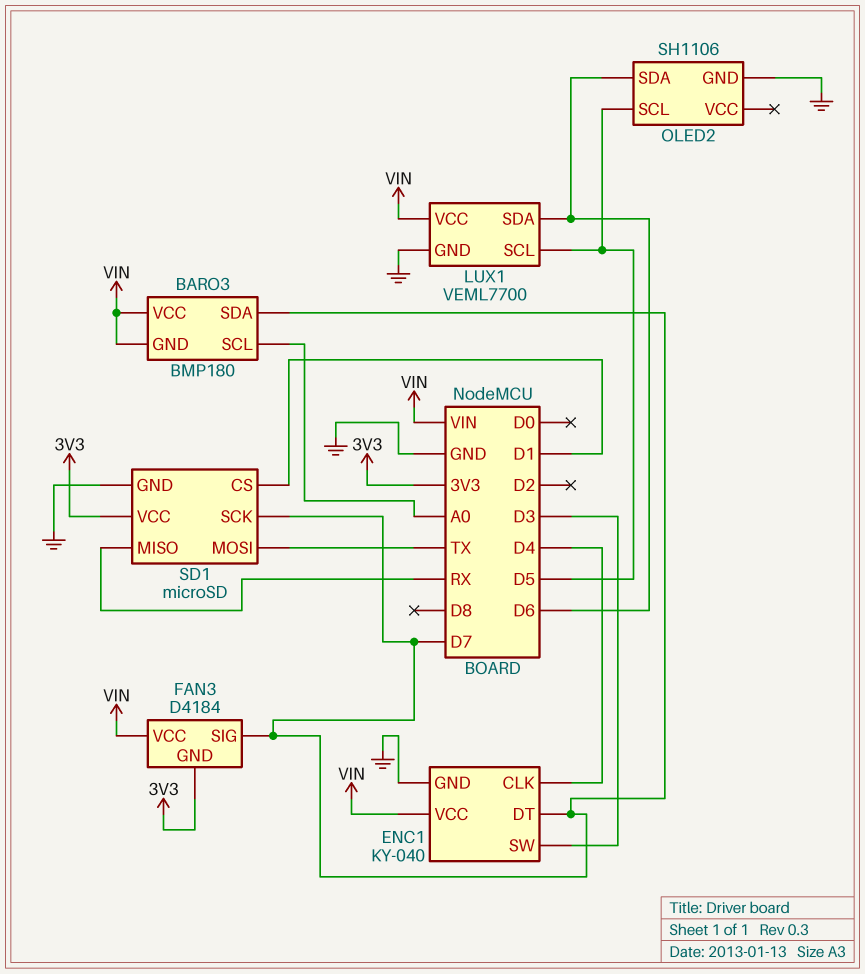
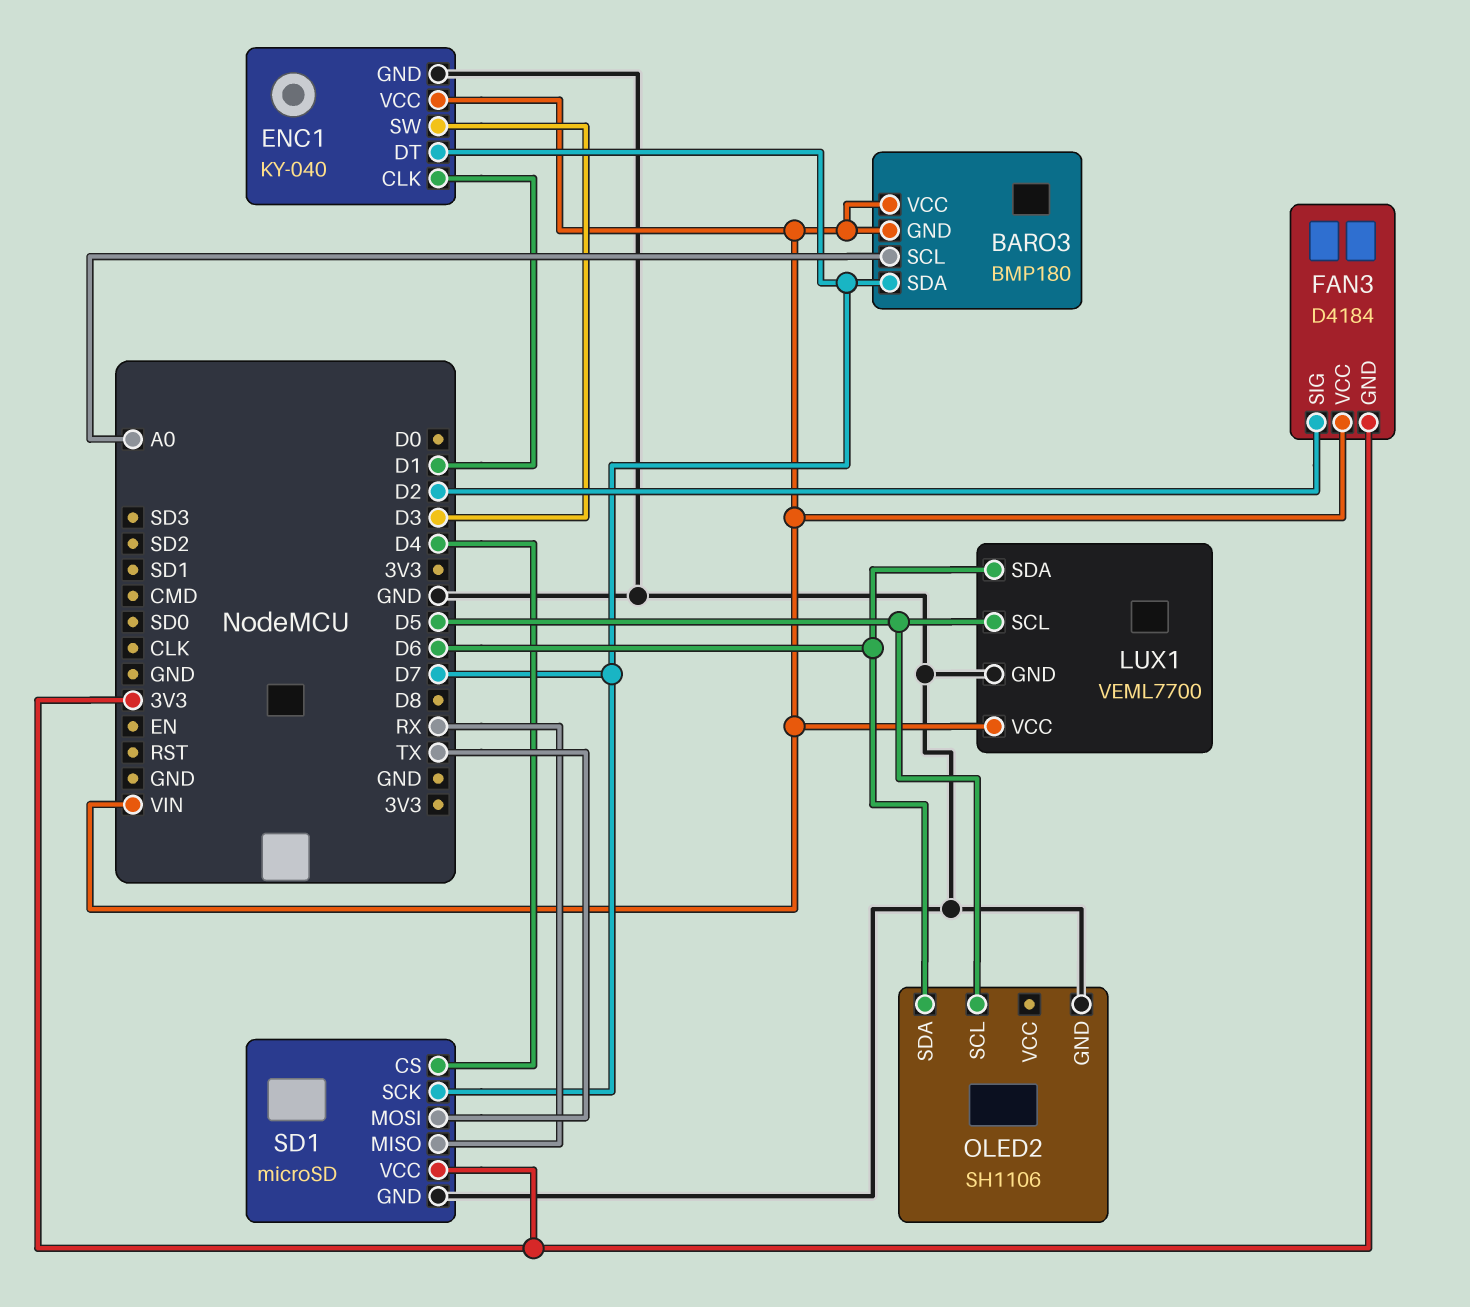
ENC1 pin CLK: D4 -> D1
FAN3 pin SIG: D7 -> D2
SD1 pin CS: D1 -> D4

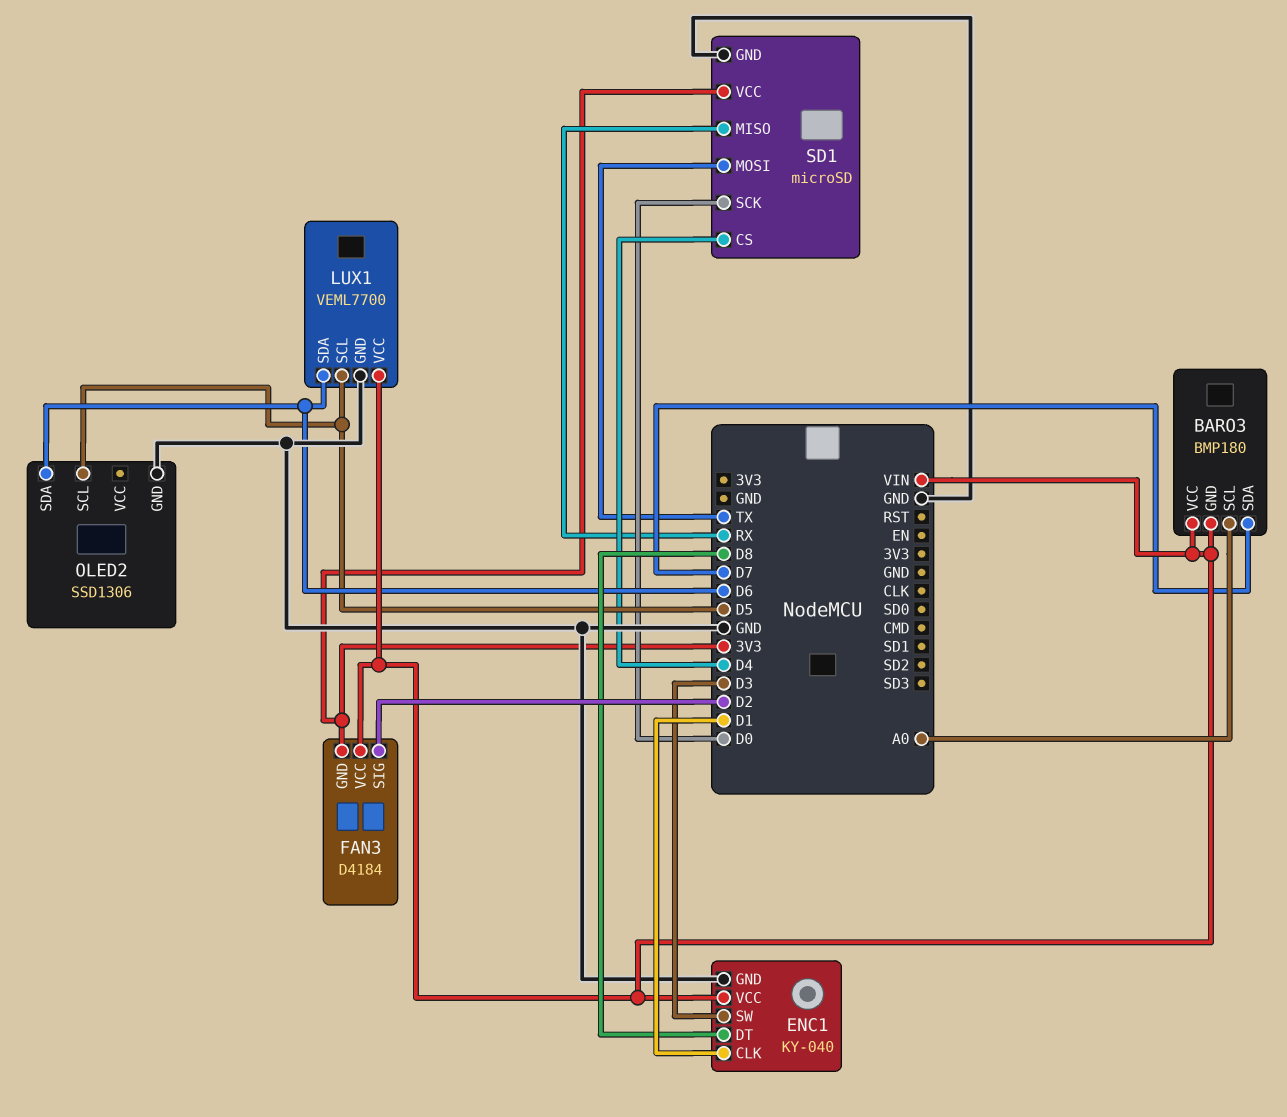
ENC1 pin DT: D7 -> D8
OLED2: SH1106 -> SSD1306
SD1 pin SCK: D7 -> D0

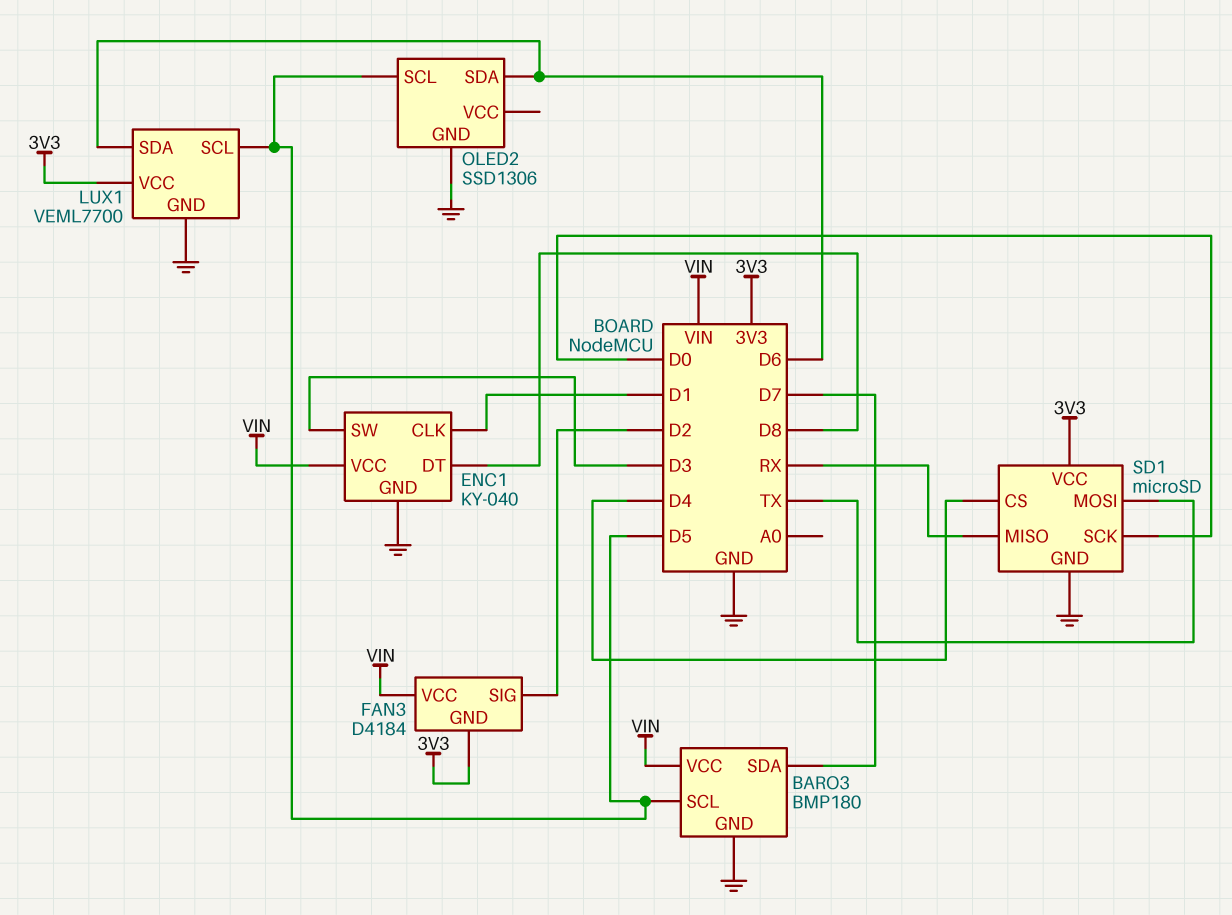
BARO3 pin GND: VIN -> GND
BARO3 pin SCL: A0 -> D5
LUX1 pin VCC: VIN -> 3V3

